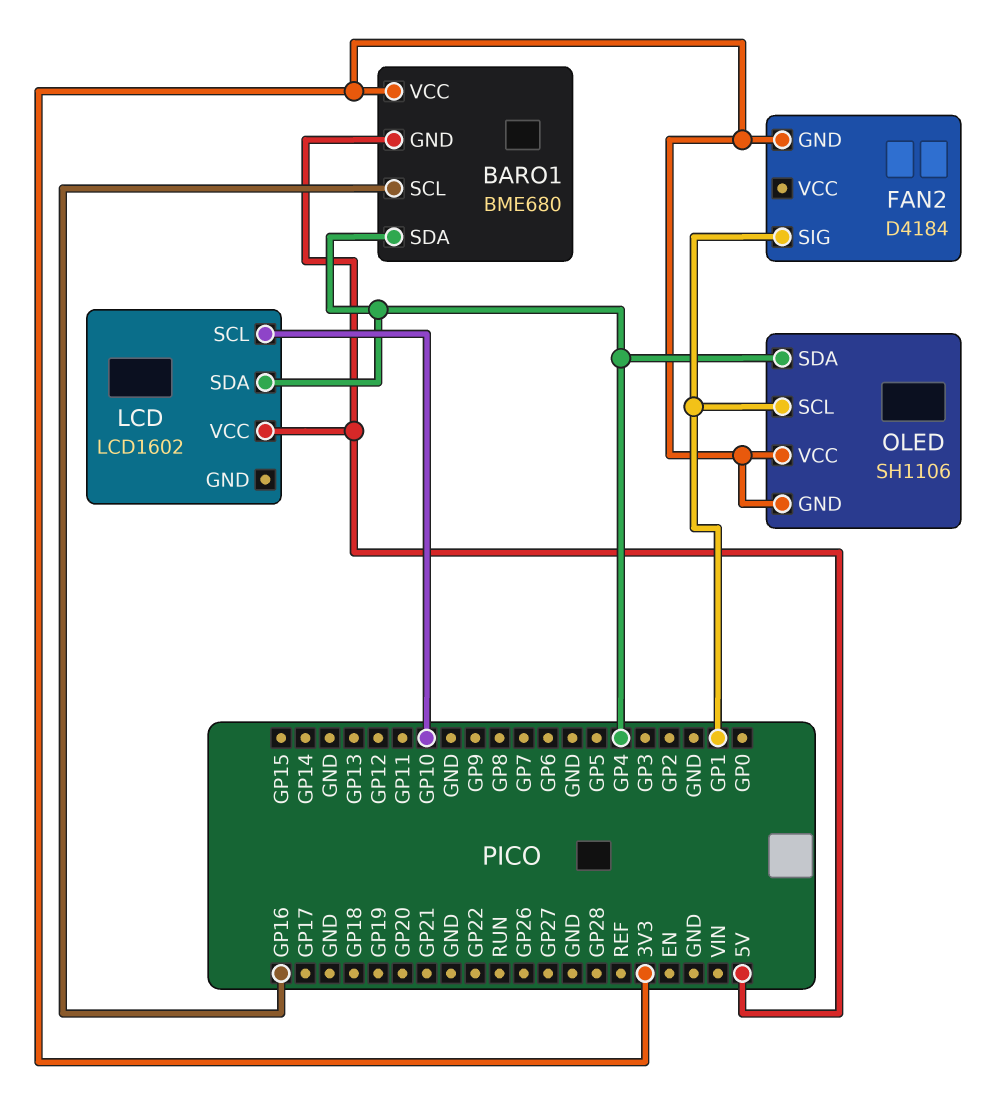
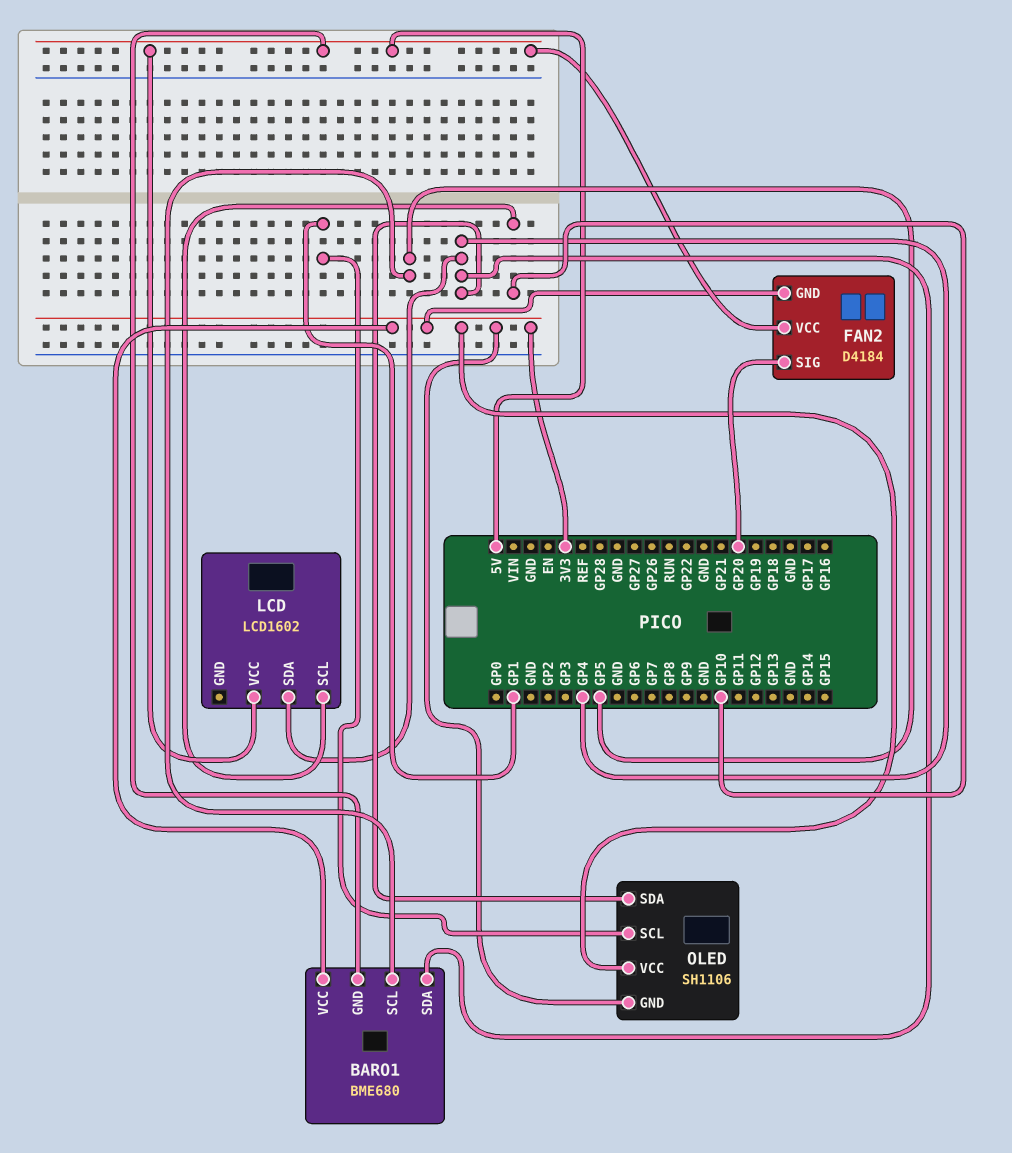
BARO1 pin SCL: GP16 -> GP5
FAN2 pin SIG: GP1 -> GP20
FAN2 pin VCC: none -> 5V

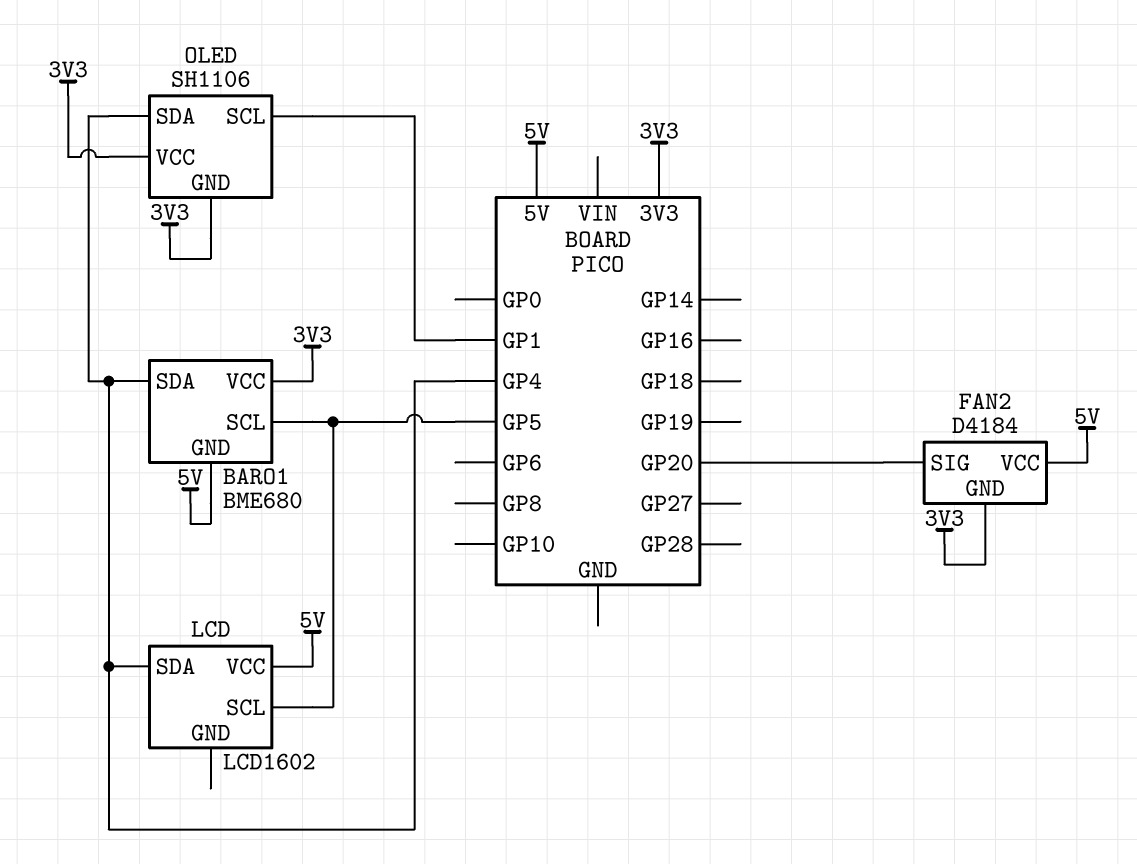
LCD pin SCL: GP10 -> GP5

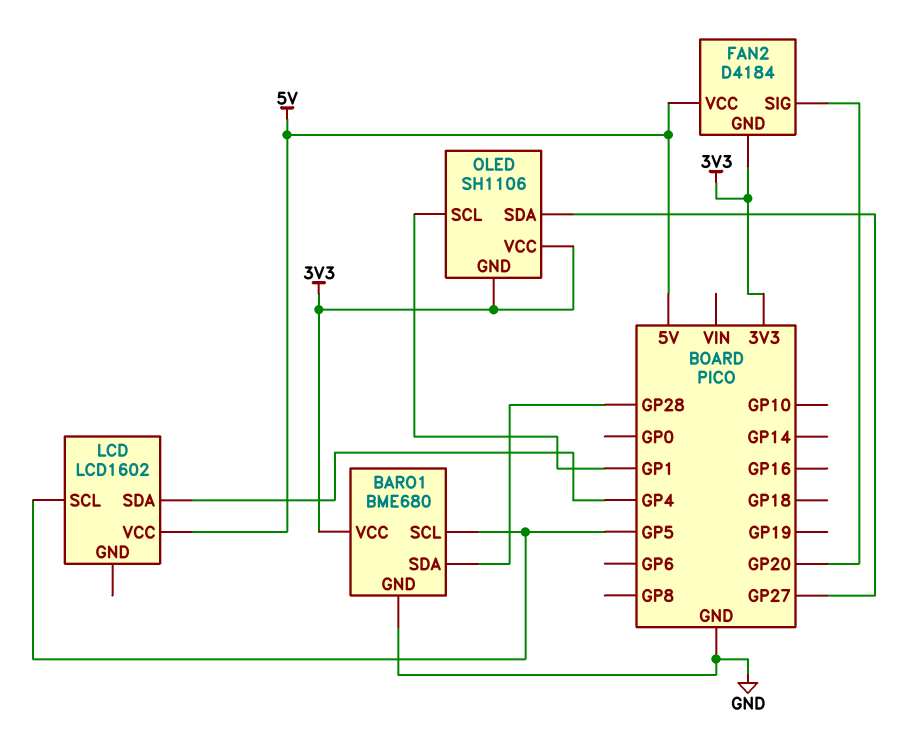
BARO1 pin GND: 5V -> GND
BARO1 pin SDA: GP4 -> GP28
OLED pin SDA: GP4 -> GP27

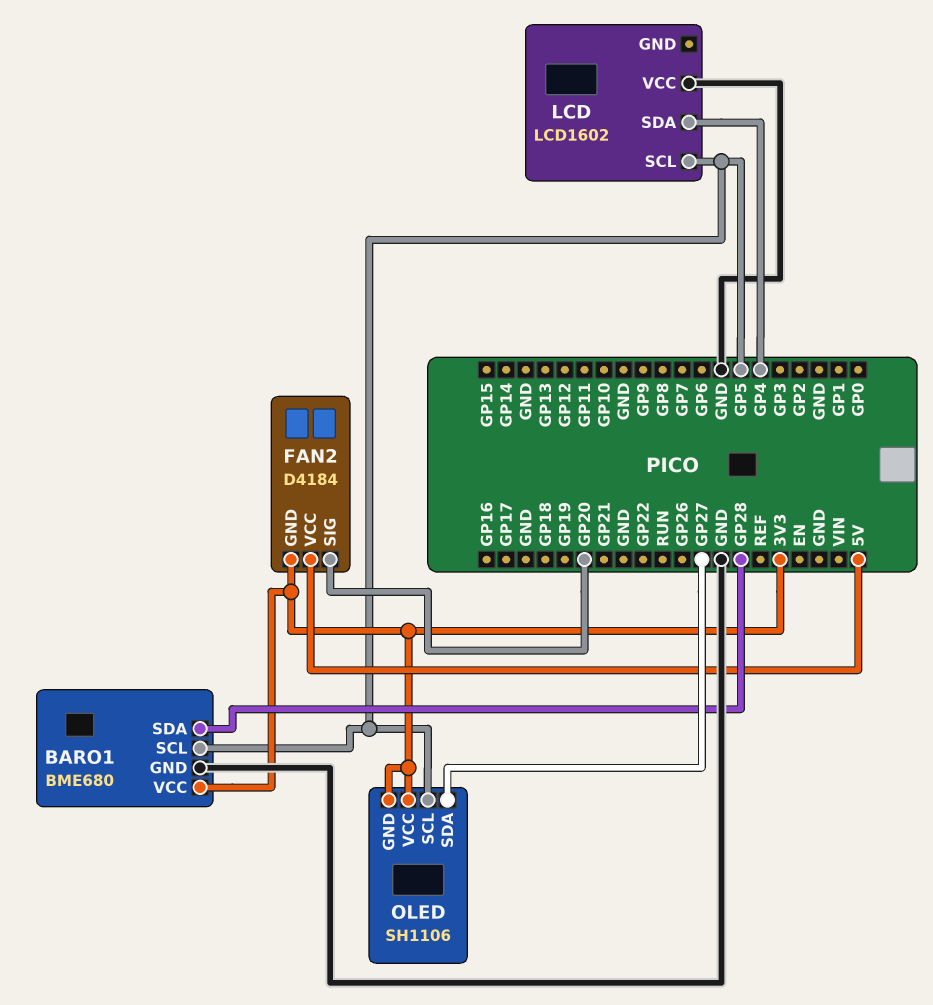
LCD pin VCC: 5V -> GND
OLED pin SCL: GP1 -> GP5

